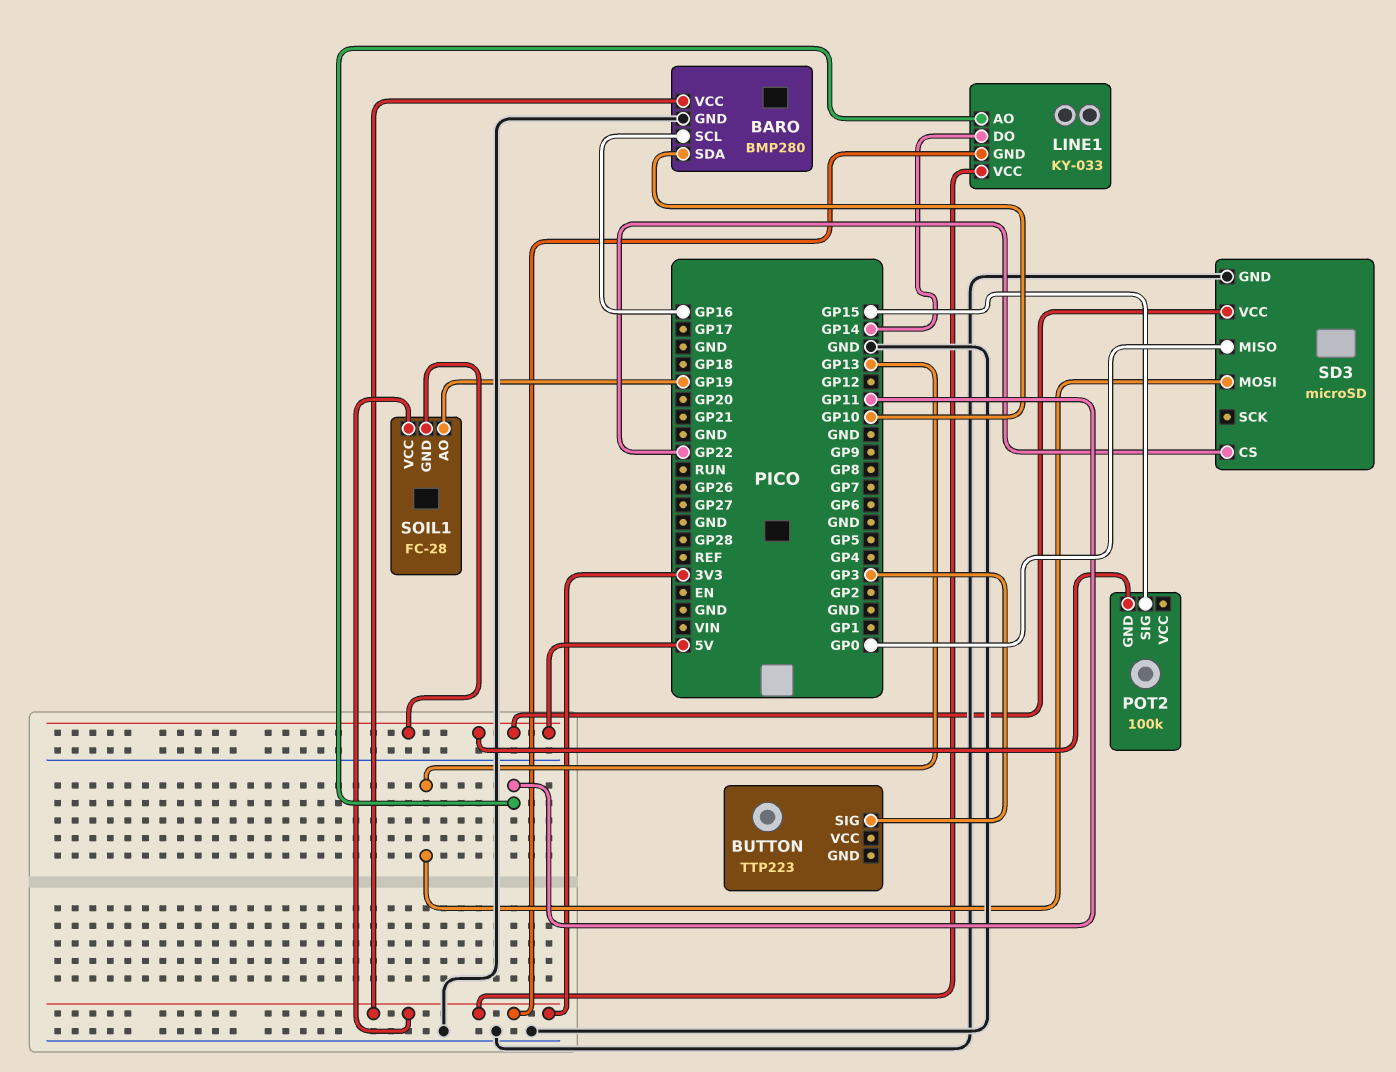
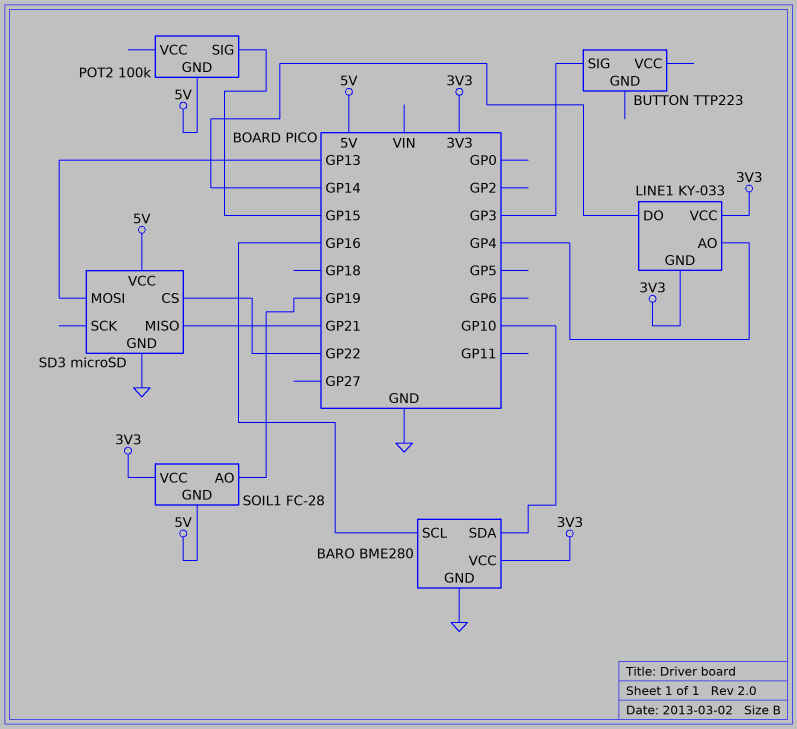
BARO: BMP280 -> BME280
LINE1 pin AO: GP11 -> GP4
SD3 pin MISO: GP0 -> GP21

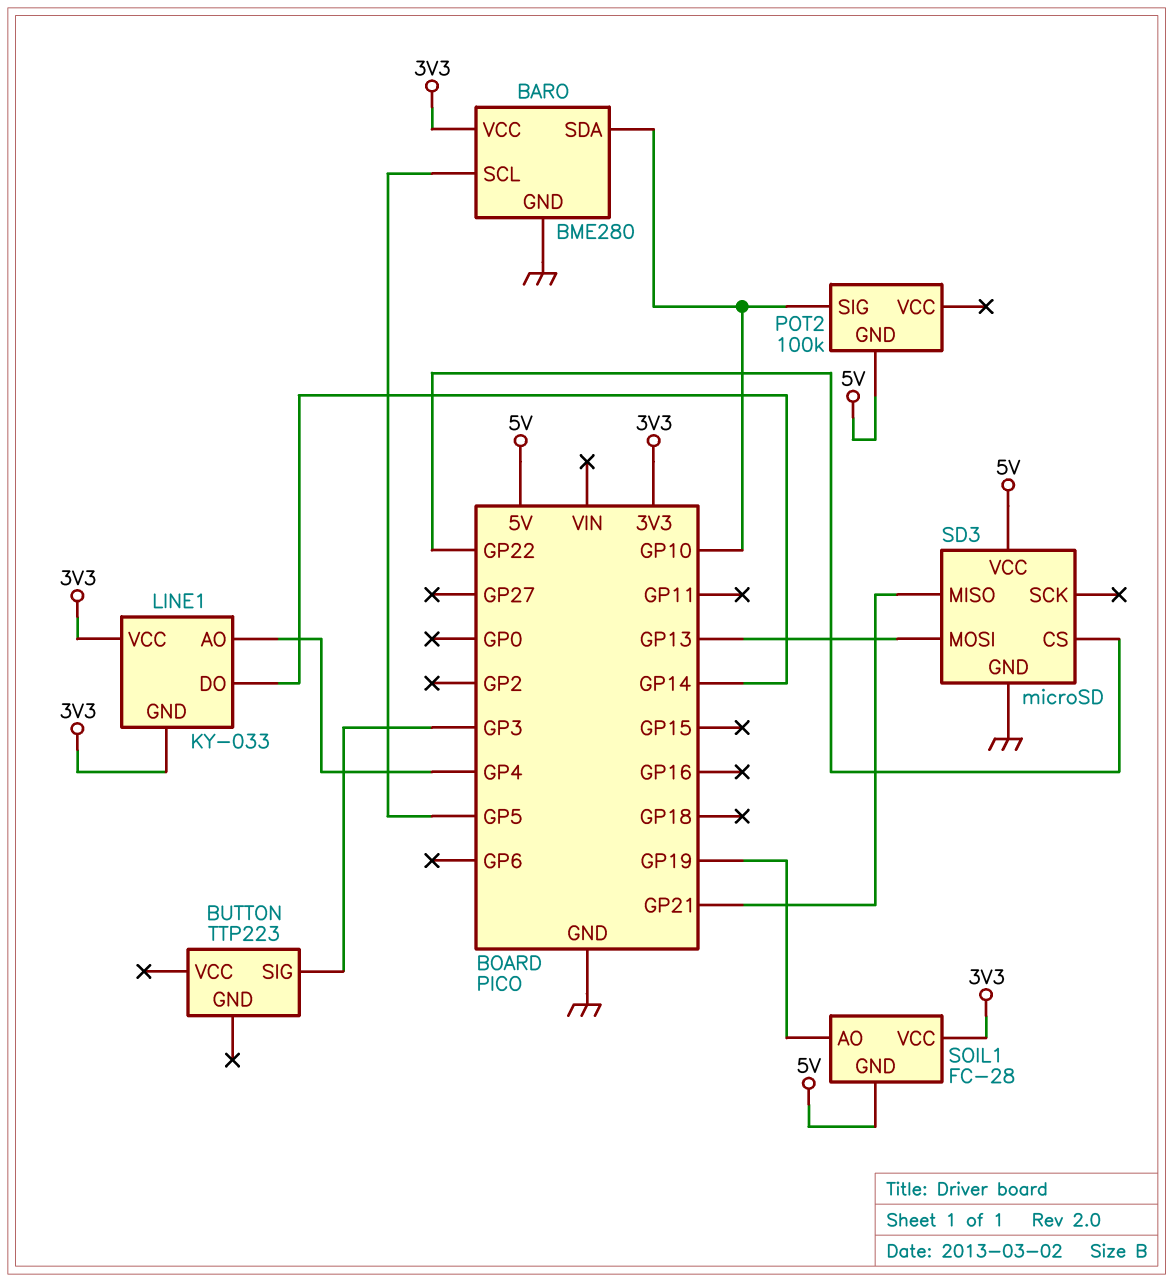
BARO pin SCL: GP16 -> GP5
POT2 pin SIG: GP15 -> GP10

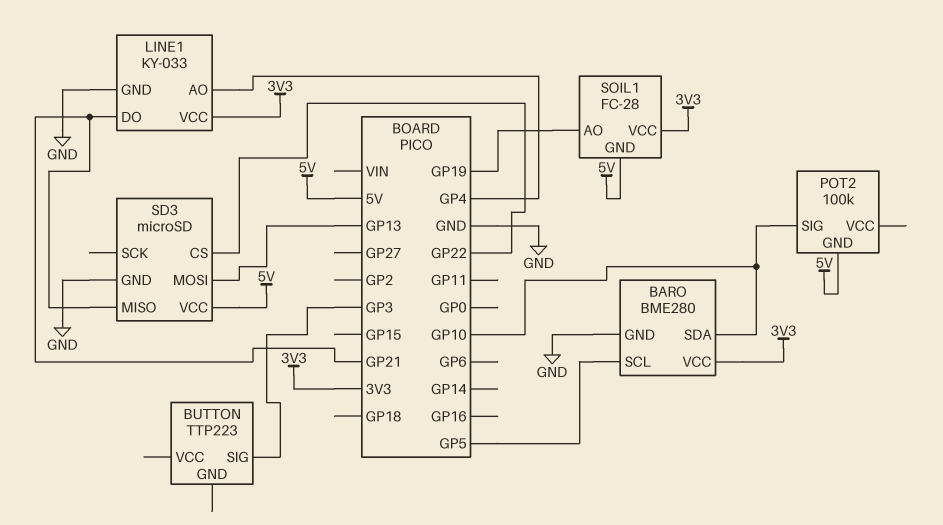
LINE1 pin DO: GP14 -> GP21
LINE1 pin GND: 3V3 -> GND

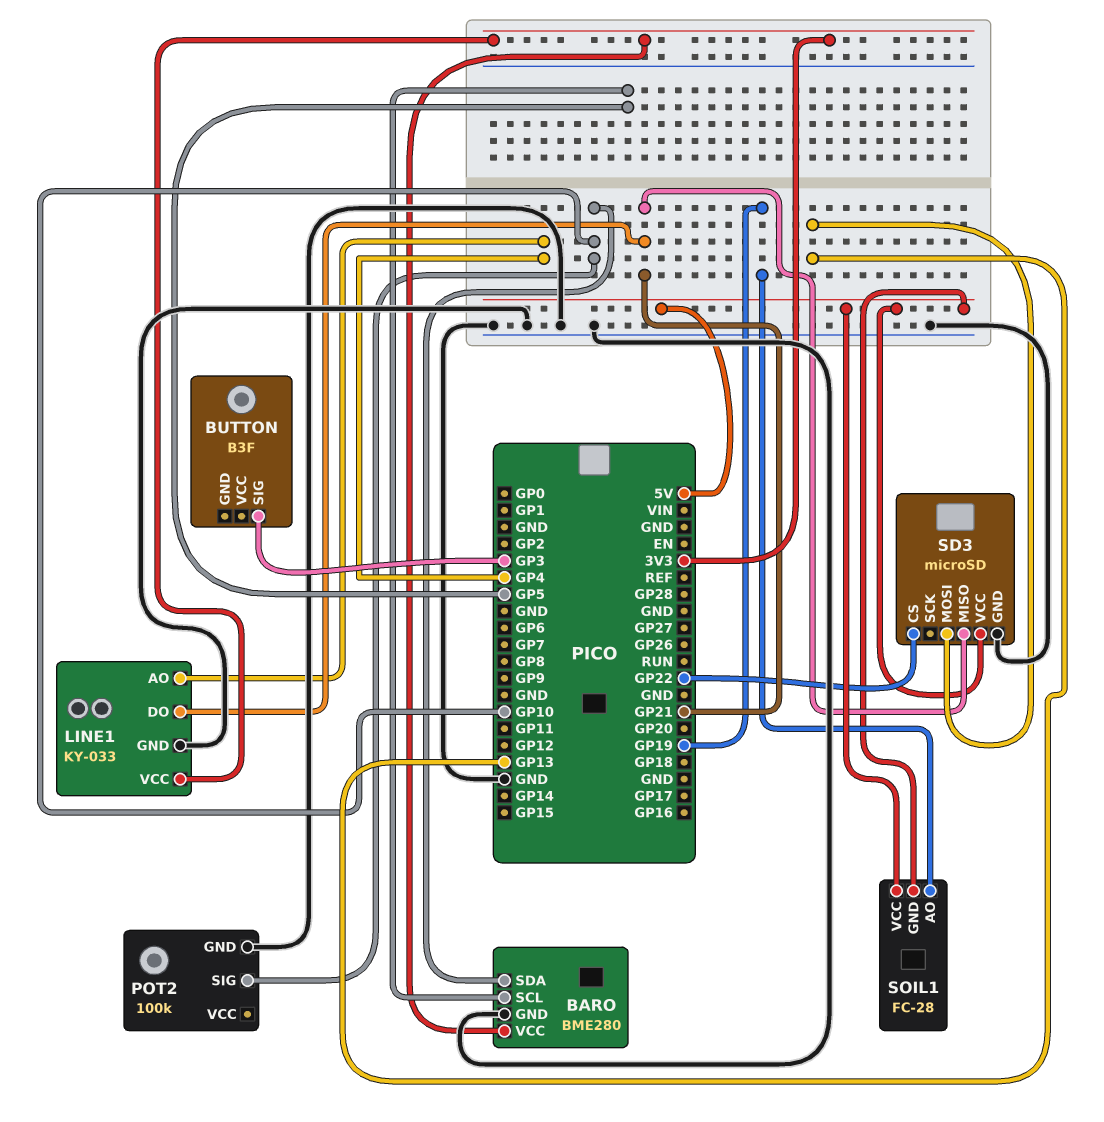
BUTTON: TTP223 -> B3F
POT2 pin GND: 5V -> GND
SOIL1 pin VCC: 3V3 -> 5V

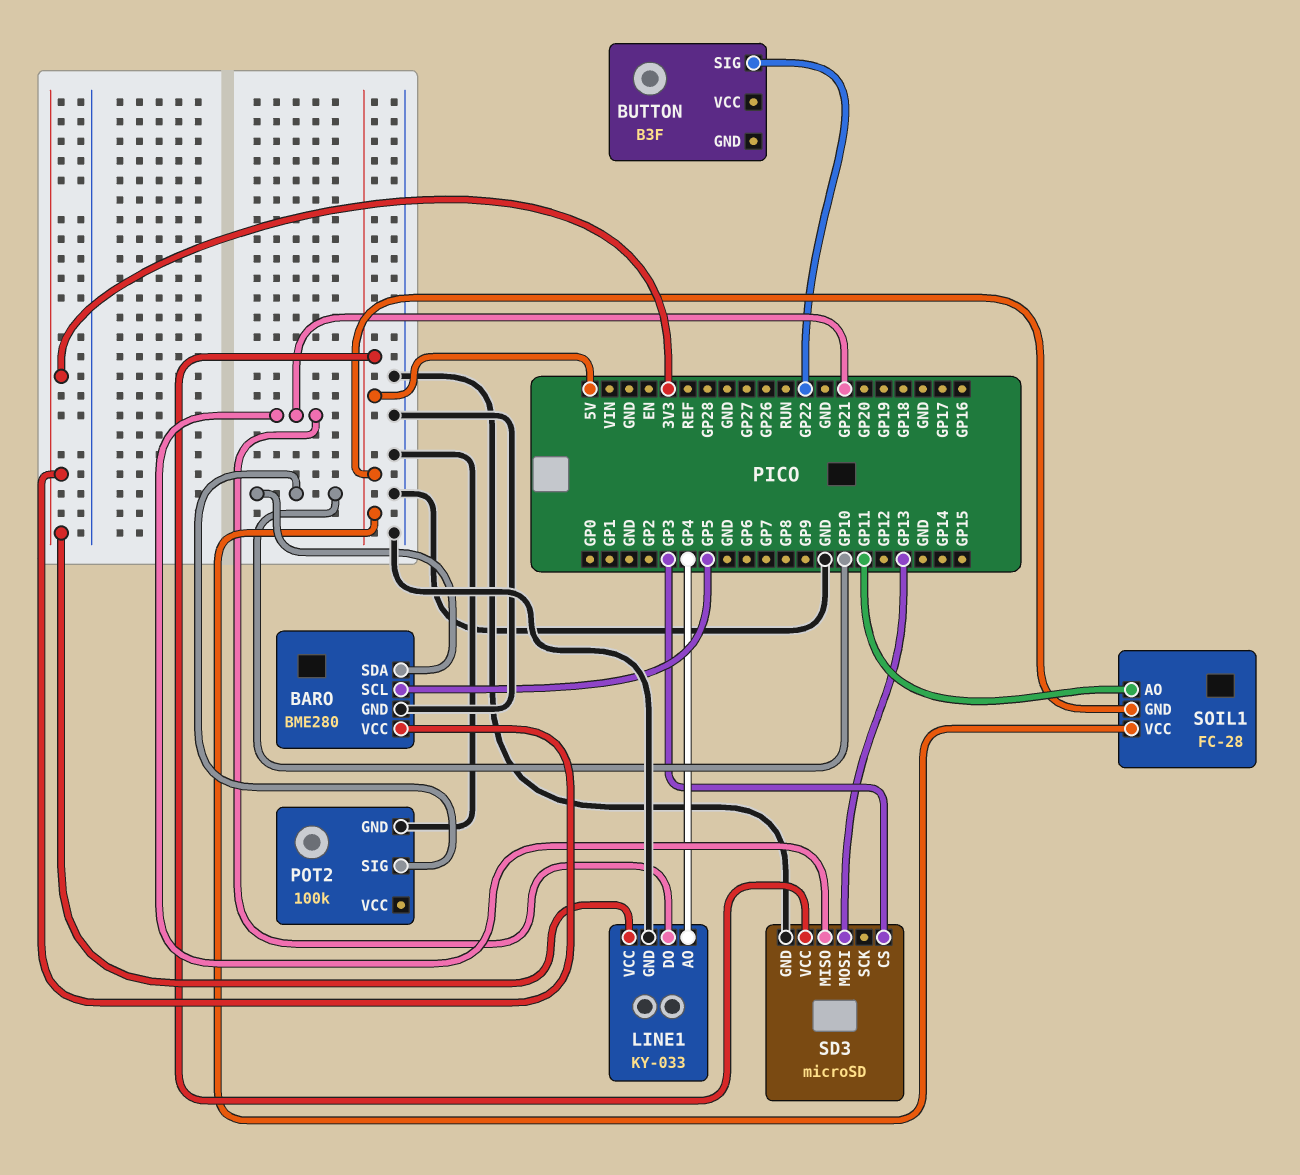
BUTTON pin SIG: GP3 -> GP22
SD3 pin CS: GP22 -> GP3
SOIL1 pin AO: GP19 -> GP11

